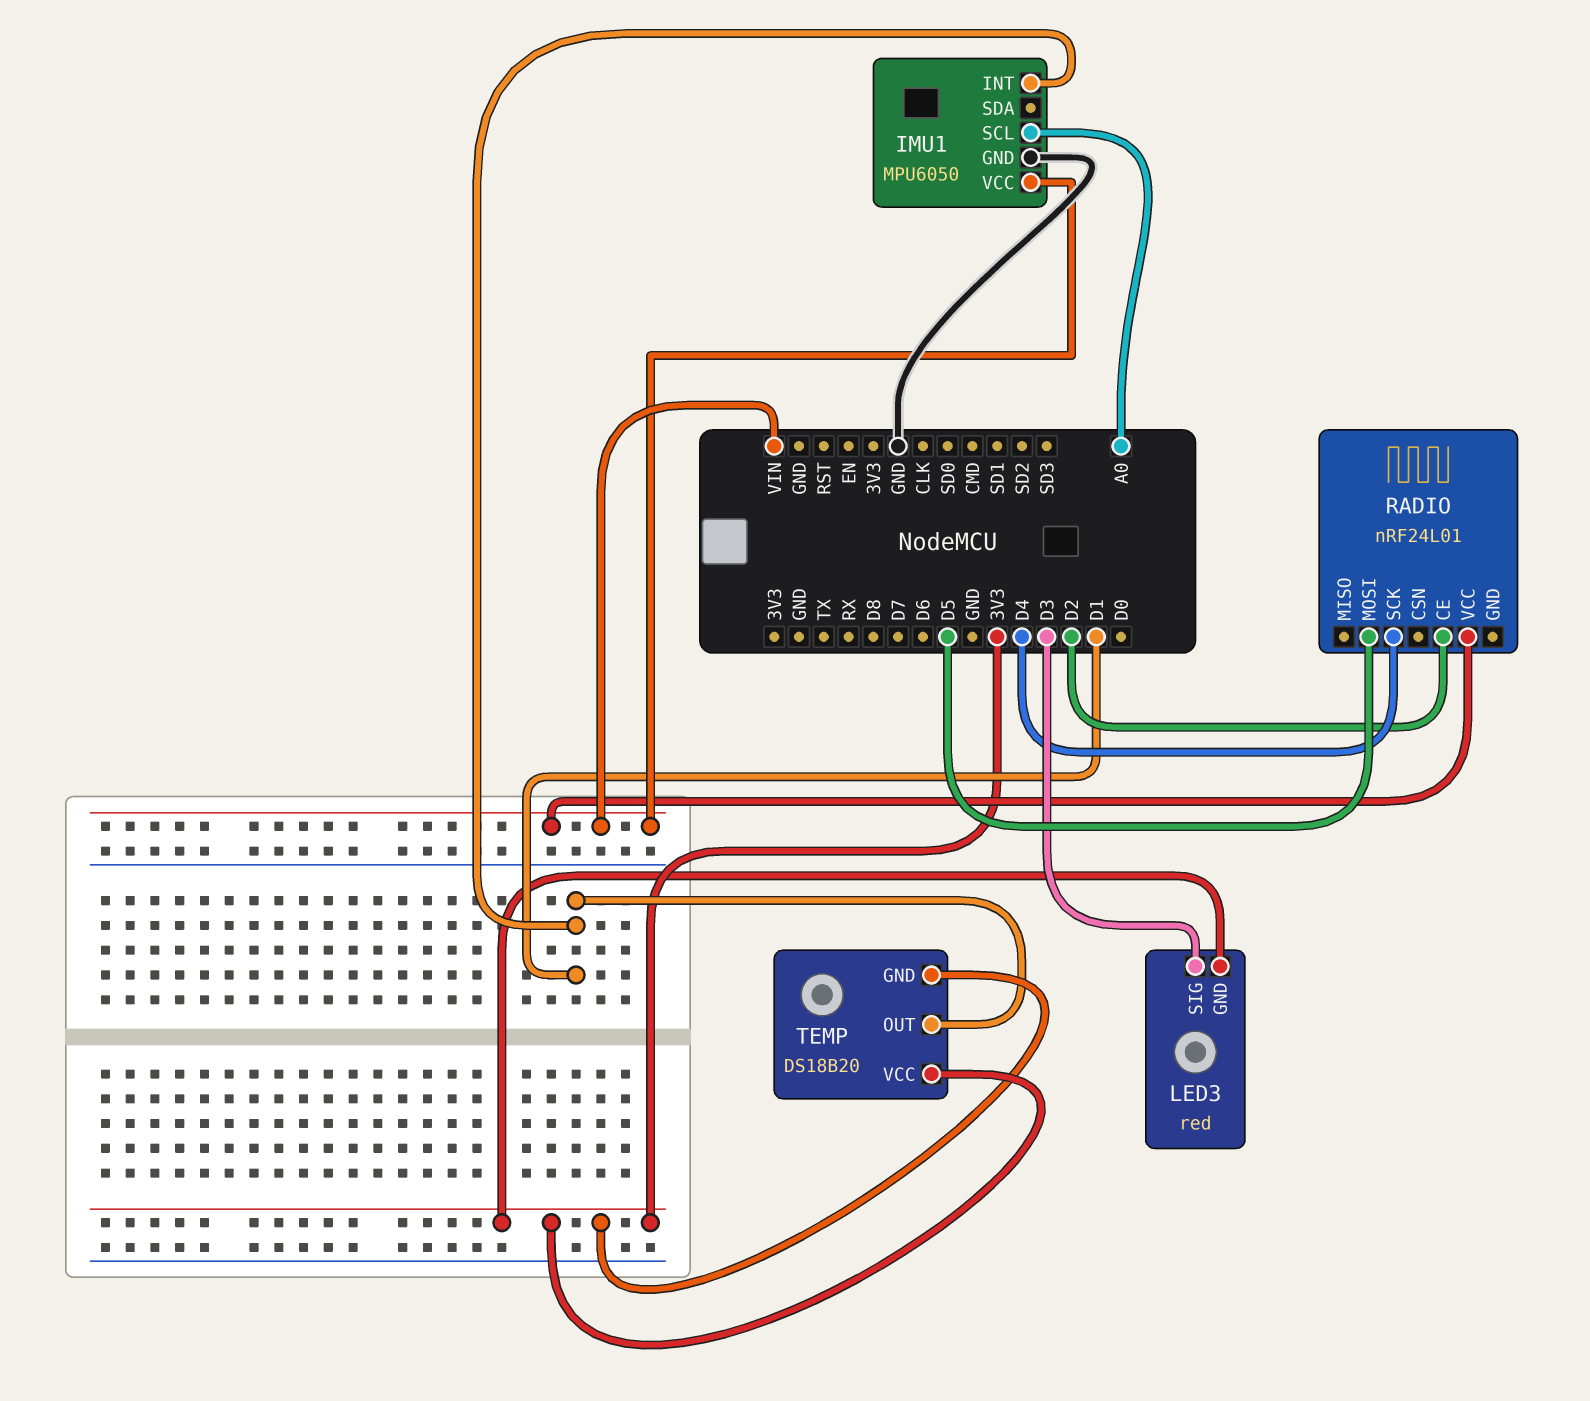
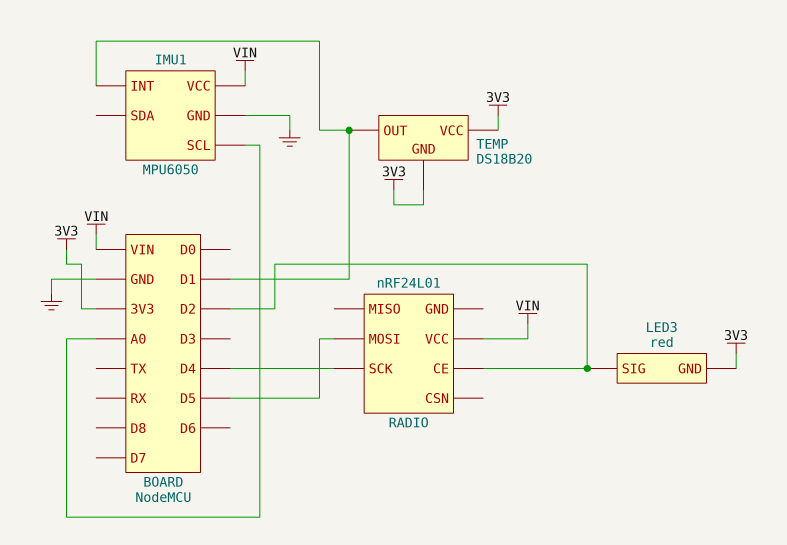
LED3 pin SIG: D3 -> D2

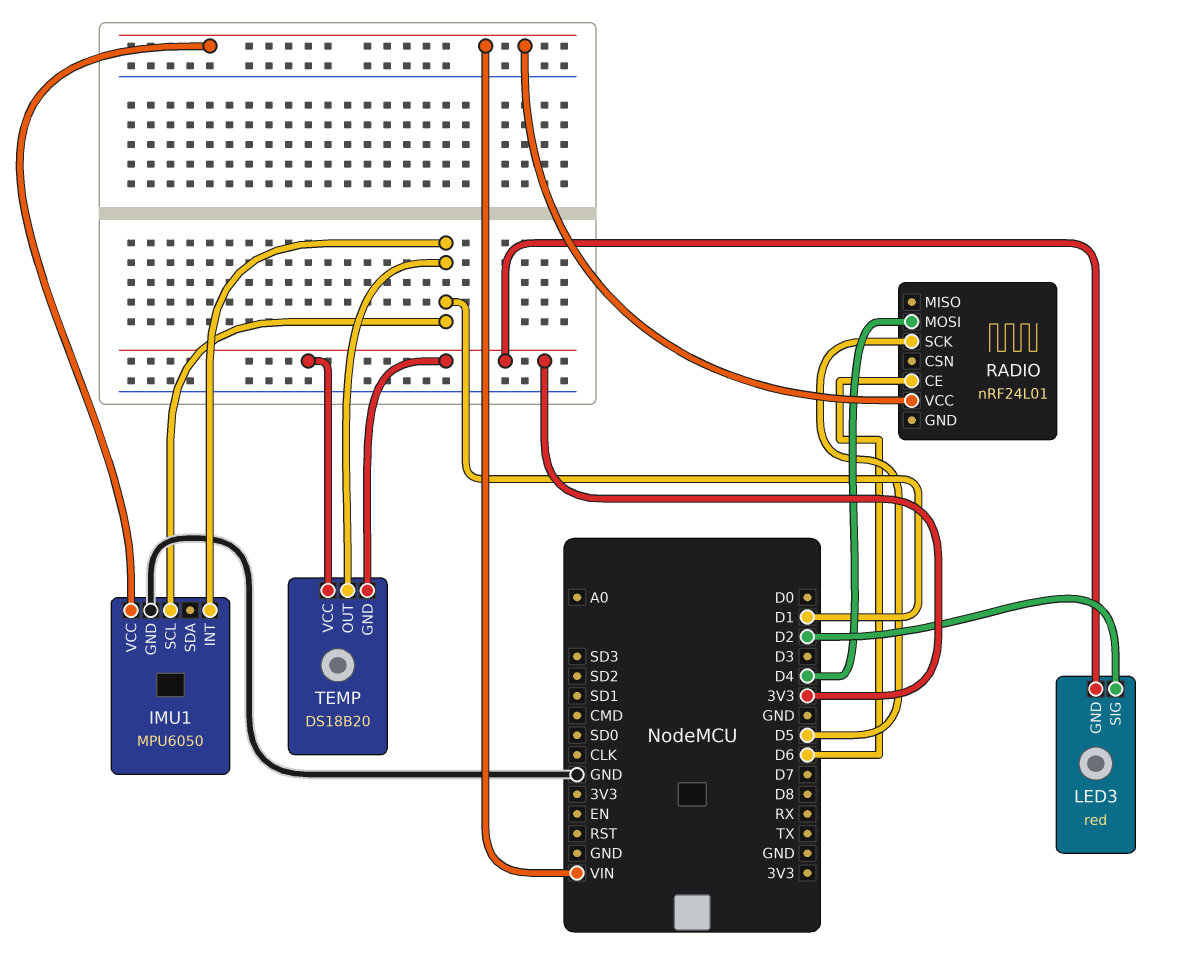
IMU1 pin SCL: A0 -> D1
RADIO pin CE: D2 -> D6
RADIO pin MOSI: D5 -> D4
RADIO pin SCK: D4 -> D5

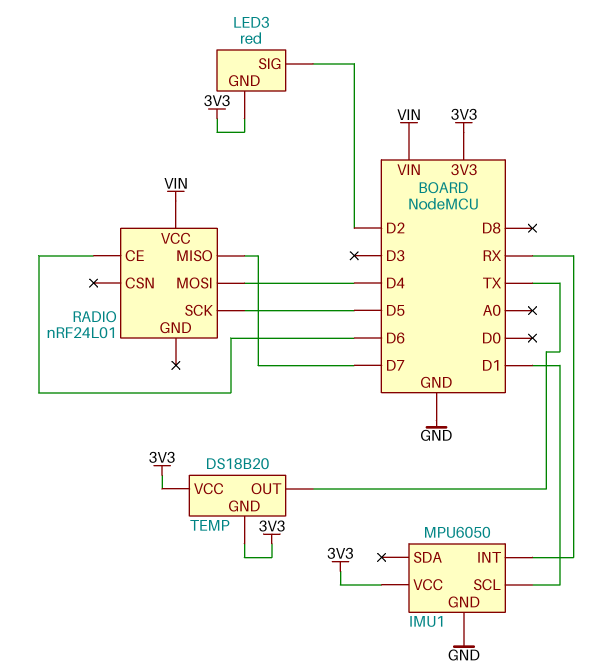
IMU1 pin INT: D1 -> RX
IMU1 pin VCC: VIN -> 3V3
RADIO pin MISO: none -> D7
TEMP pin OUT: D1 -> TX

